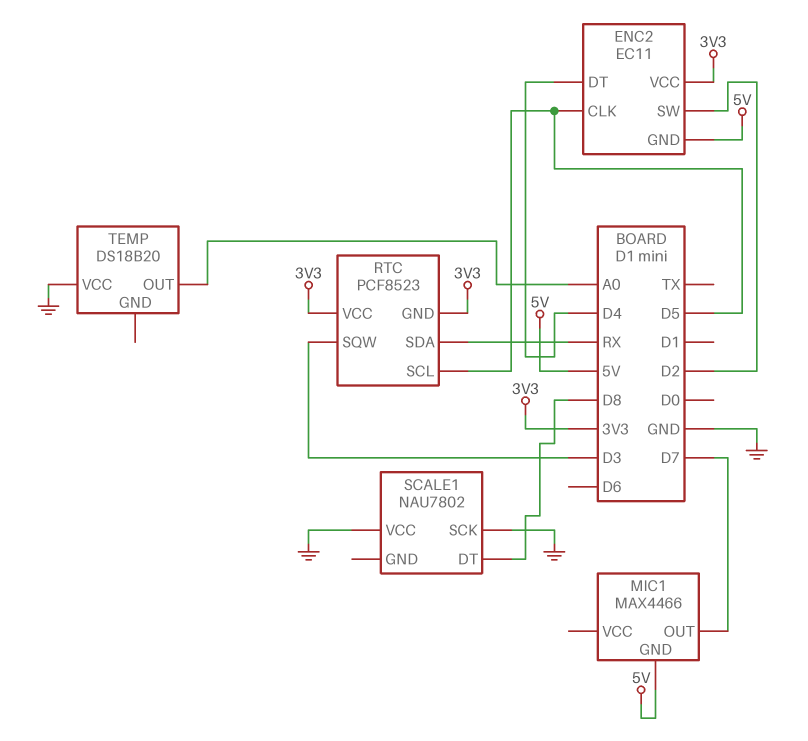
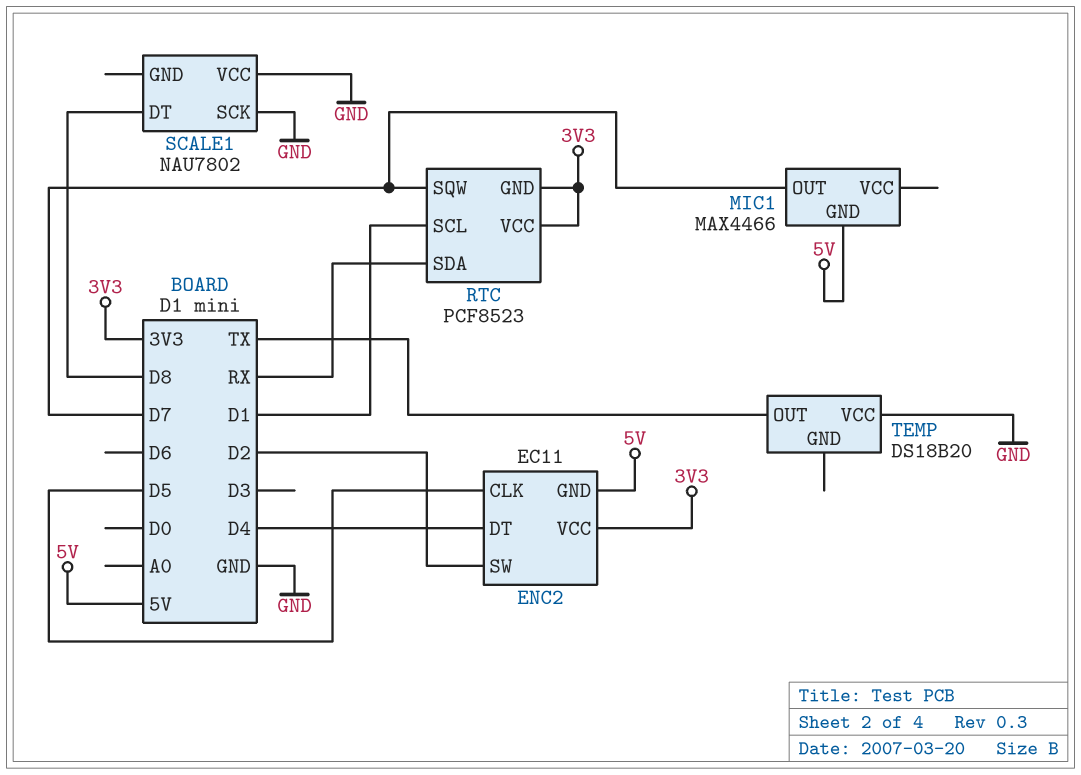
RTC pin SCL: D5 -> D1
RTC pin SQW: D3 -> D7
TEMP pin OUT: A0 -> TX

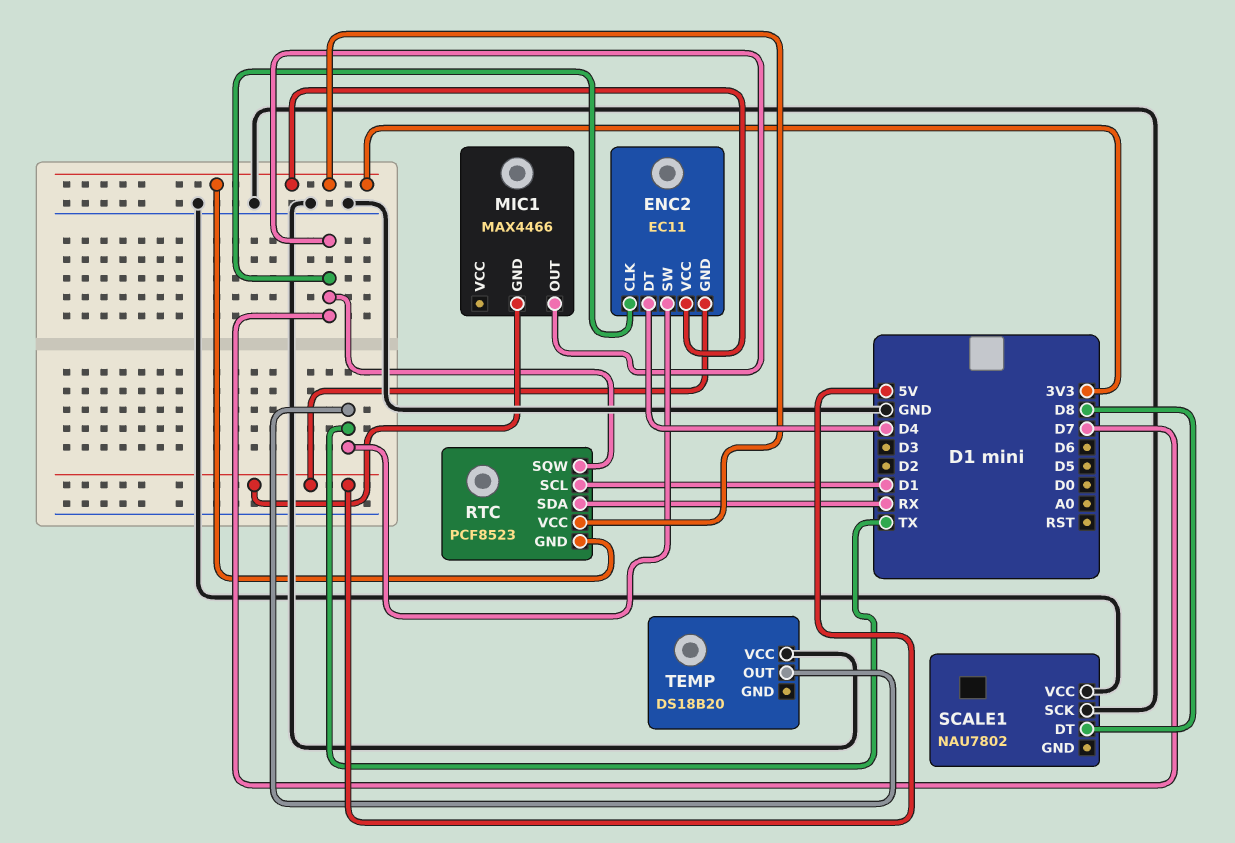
ENC2 pin CLK: D5 -> D7
ENC2 pin SW: D2 -> TX

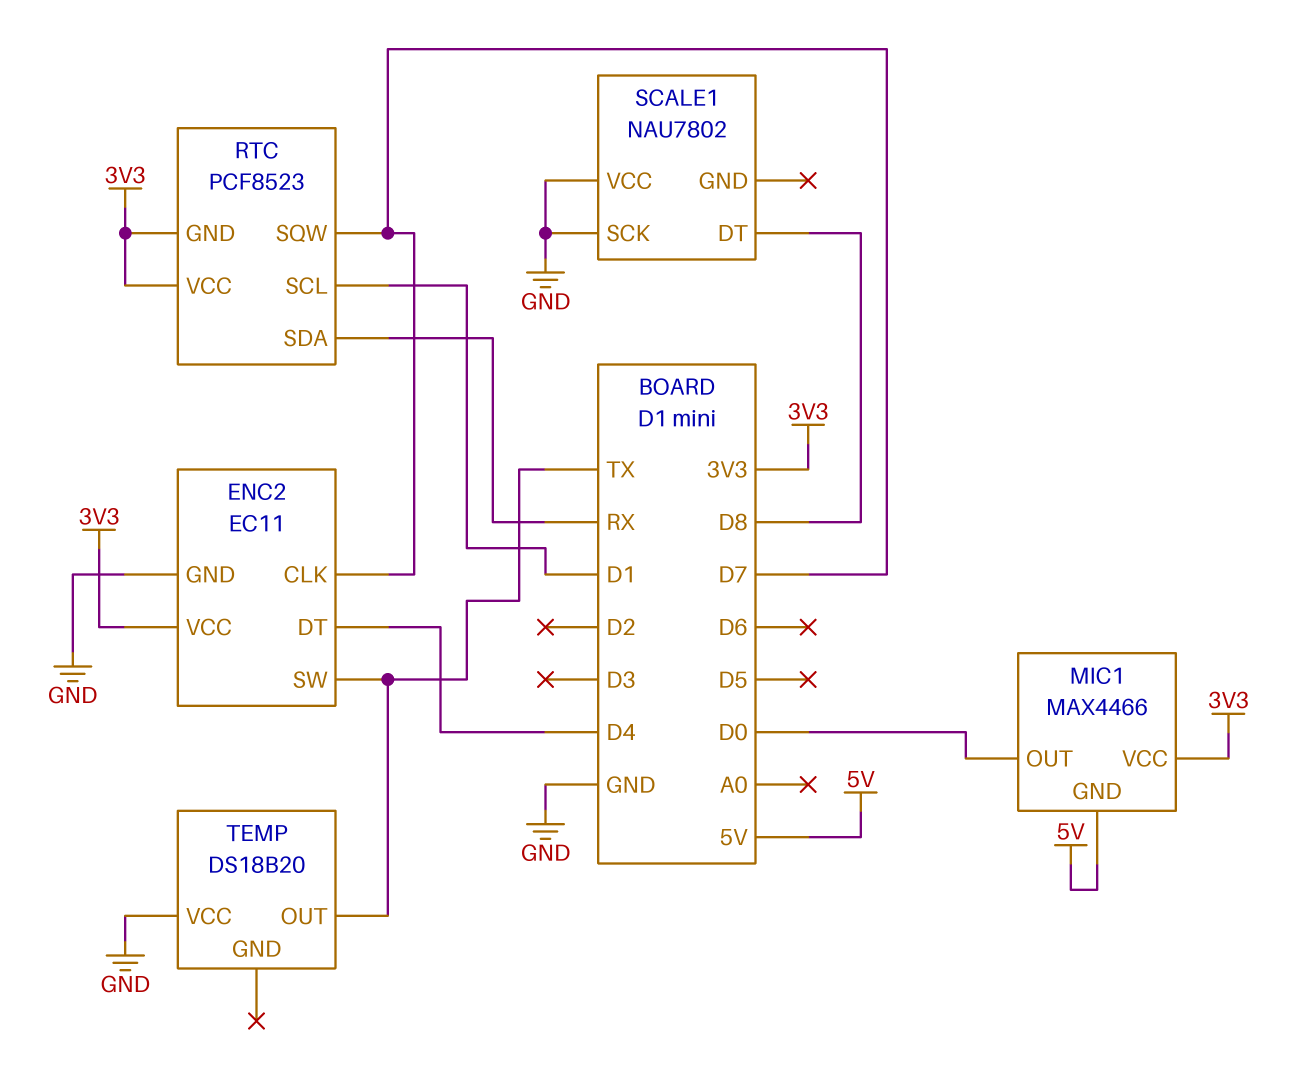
ENC2 pin GND: 5V -> GND
MIC1 pin OUT: D7 -> D0
MIC1 pin VCC: none -> 3V3

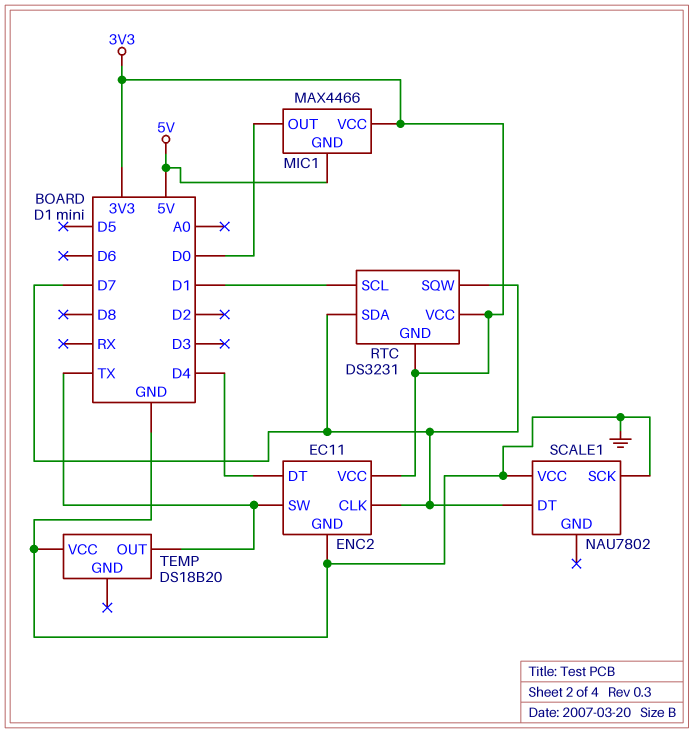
RTC: PCF8523 -> DS3231
RTC pin SDA: RX -> D7
SCALE1 pin DT: D8 -> D7

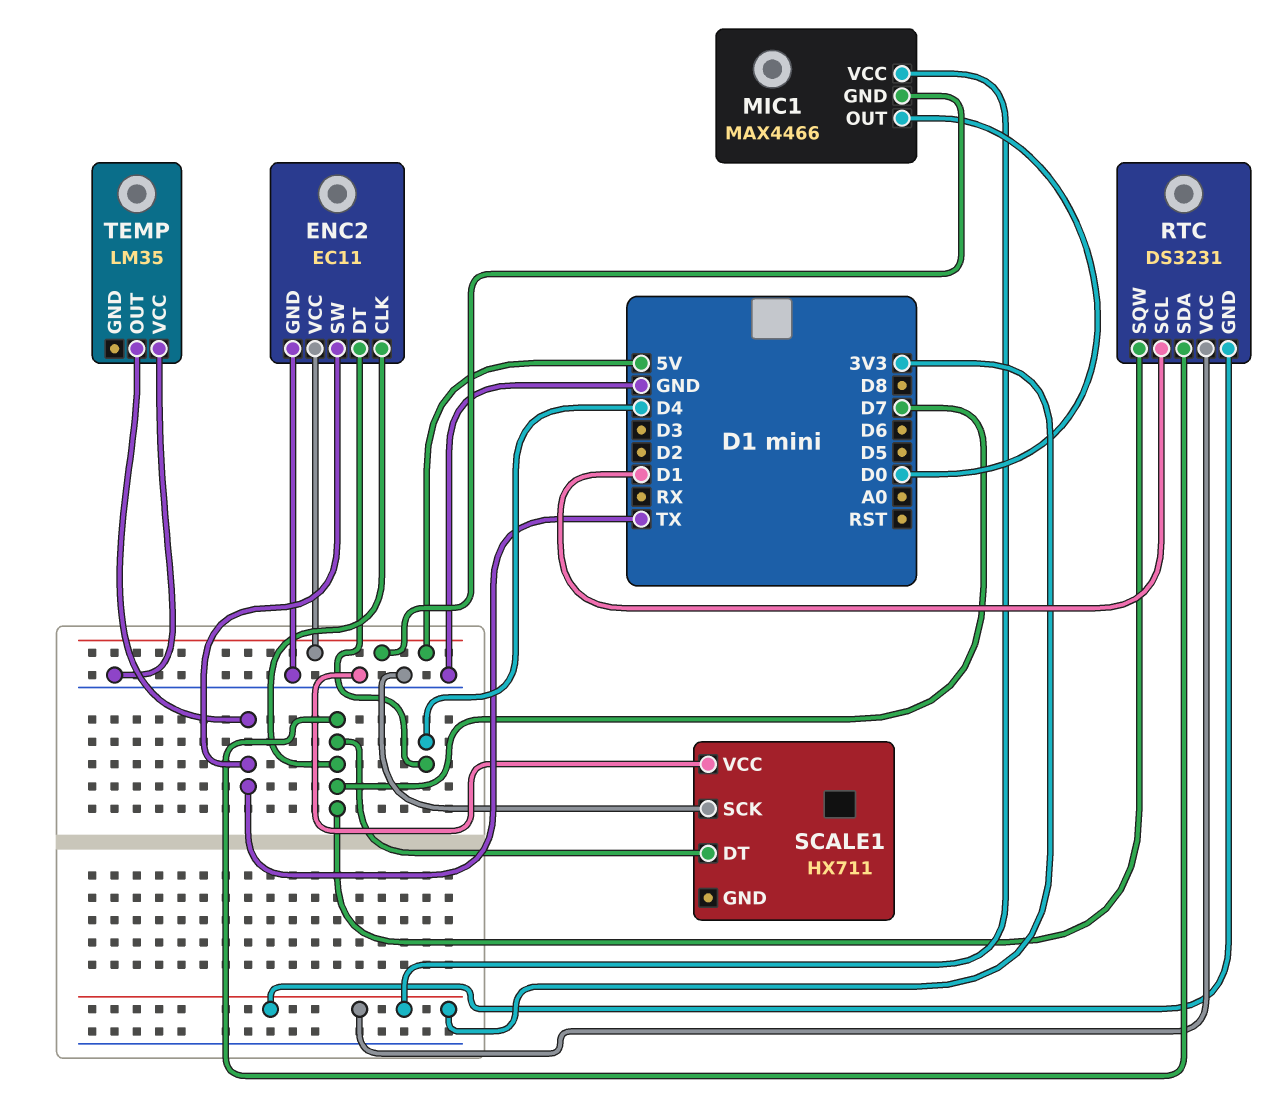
ENC2 pin VCC: 3V3 -> 5V
SCALE1: NAU7802 -> HX711
TEMP: DS18B20 -> LM35

